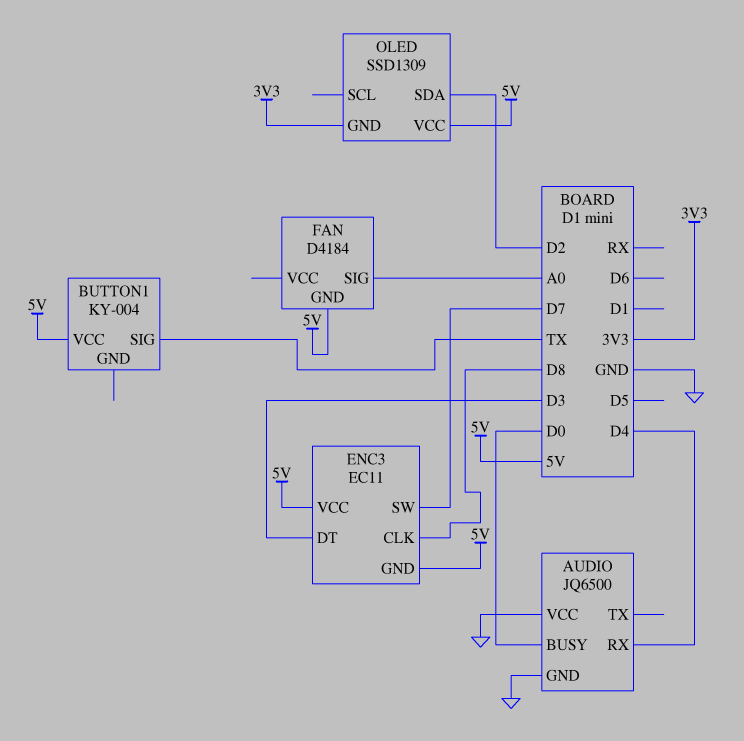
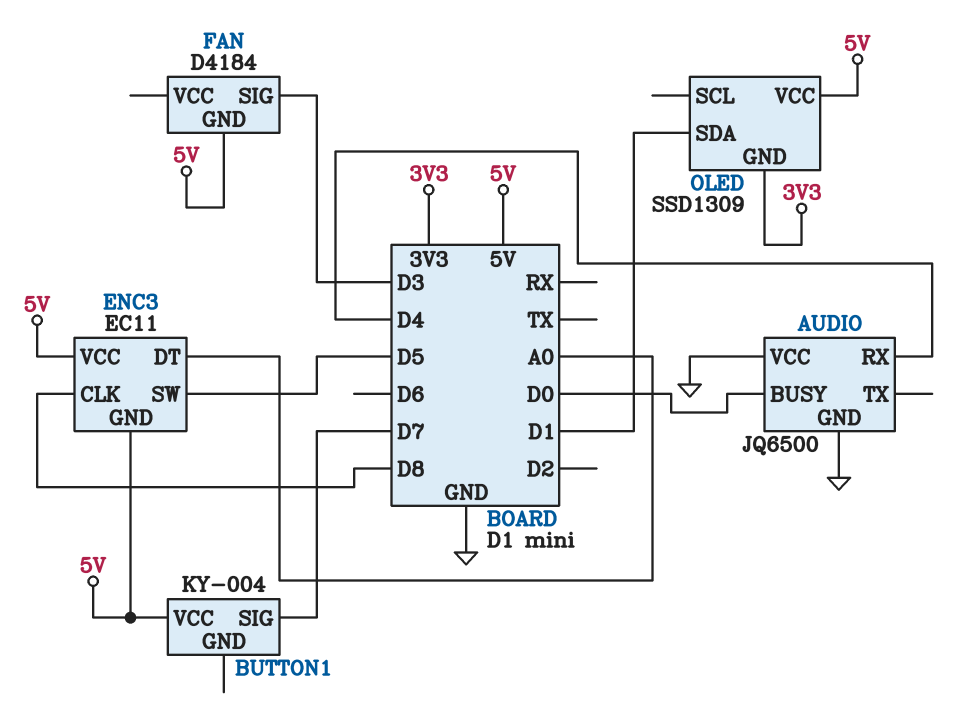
BUTTON1 pin SIG: TX -> D7
ENC3 pin DT: D3 -> A0
ENC3 pin SW: D7 -> D5
FAN pin SIG: A0 -> D3
OLED pin SDA: D2 -> D1

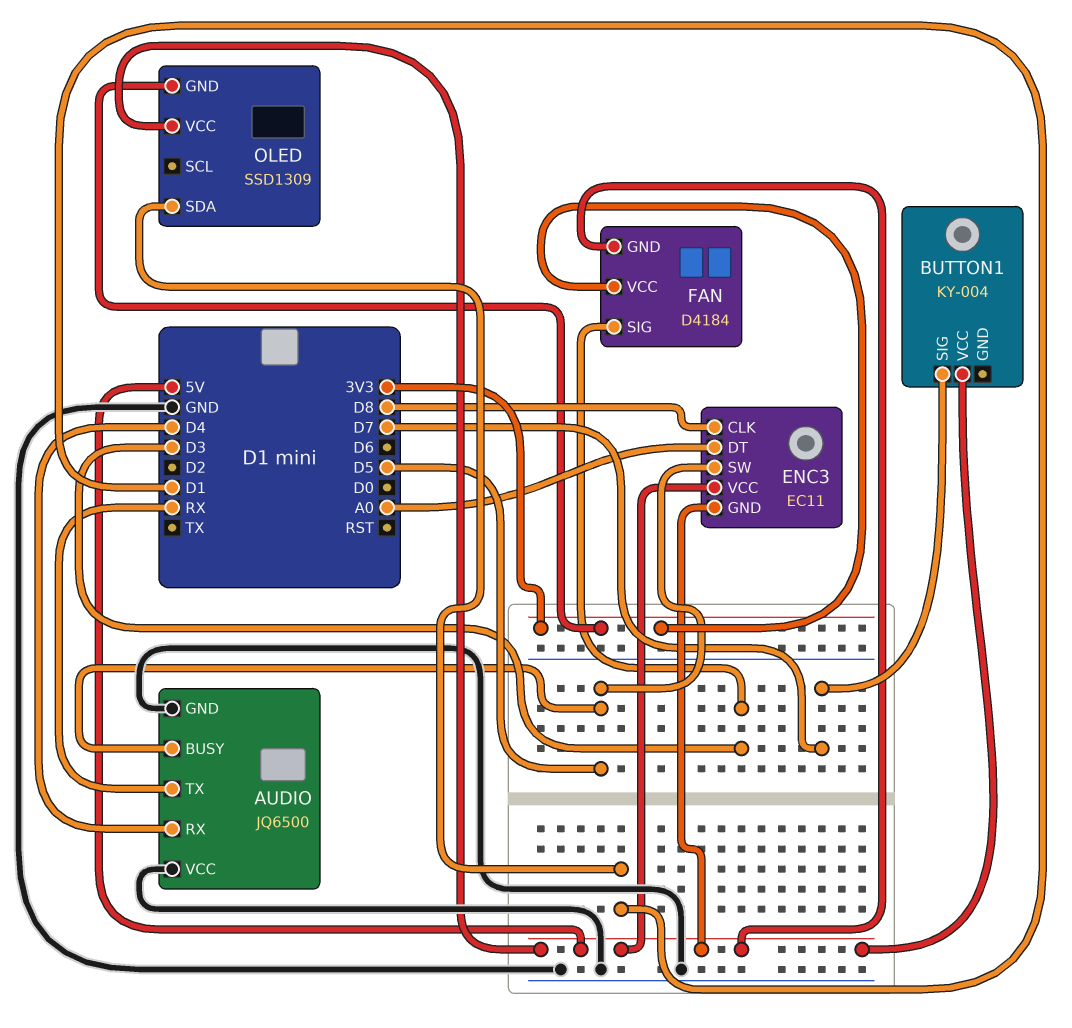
AUDIO pin BUSY: D0 -> D5
AUDIO pin TX: none -> RX
FAN pin VCC: none -> 3V3

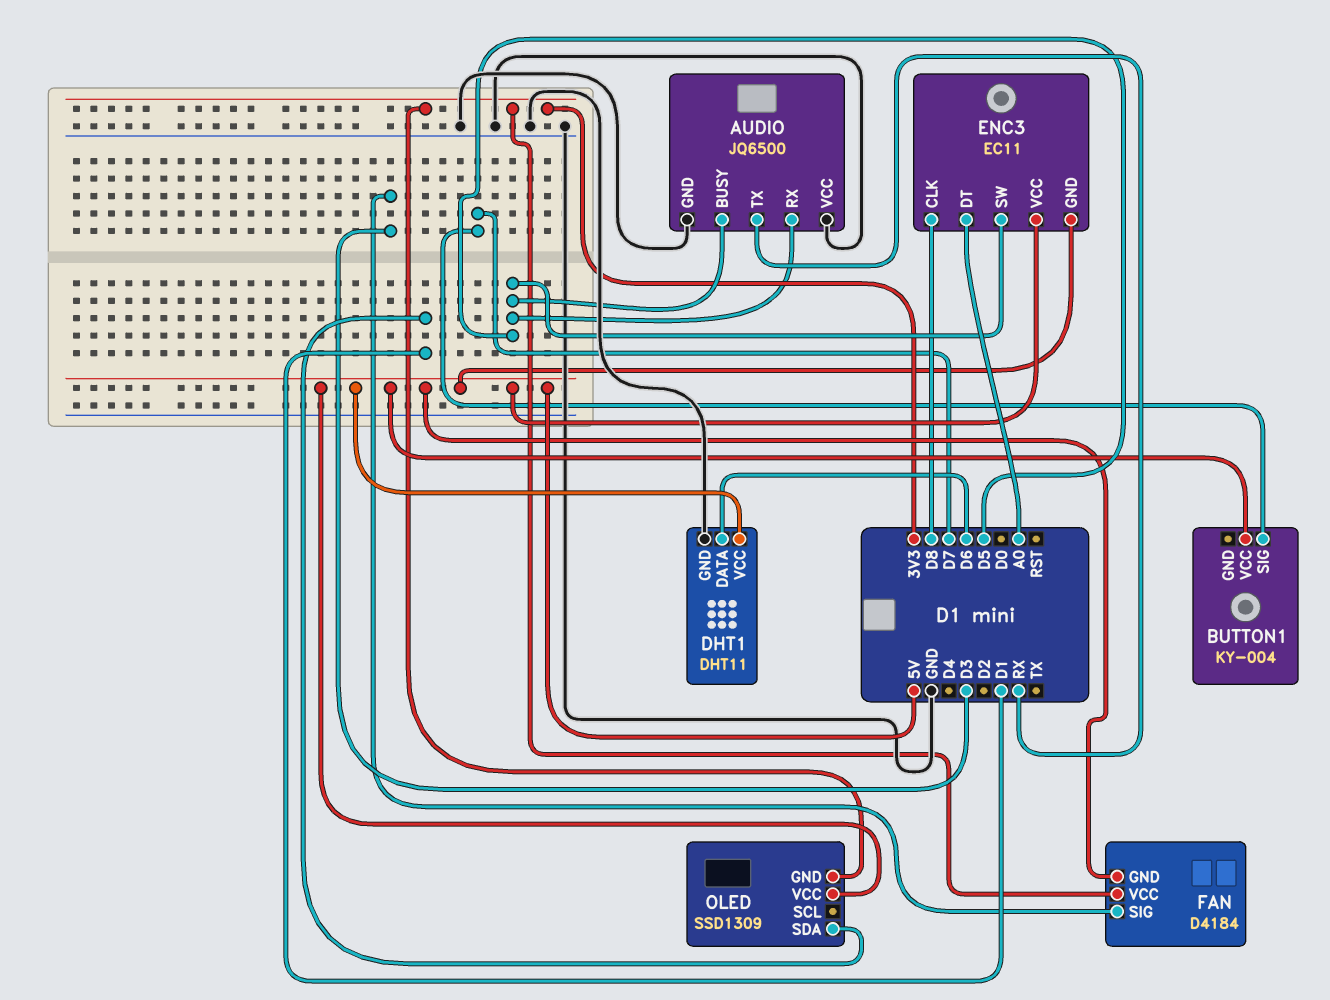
AUDIO pin RX: D4 -> D5
DHT1: none -> DHT11
DHT1 pin DATA: none -> D6
DHT1 pin GND: none -> GND
DHT1 pin VCC: none -> 5V

